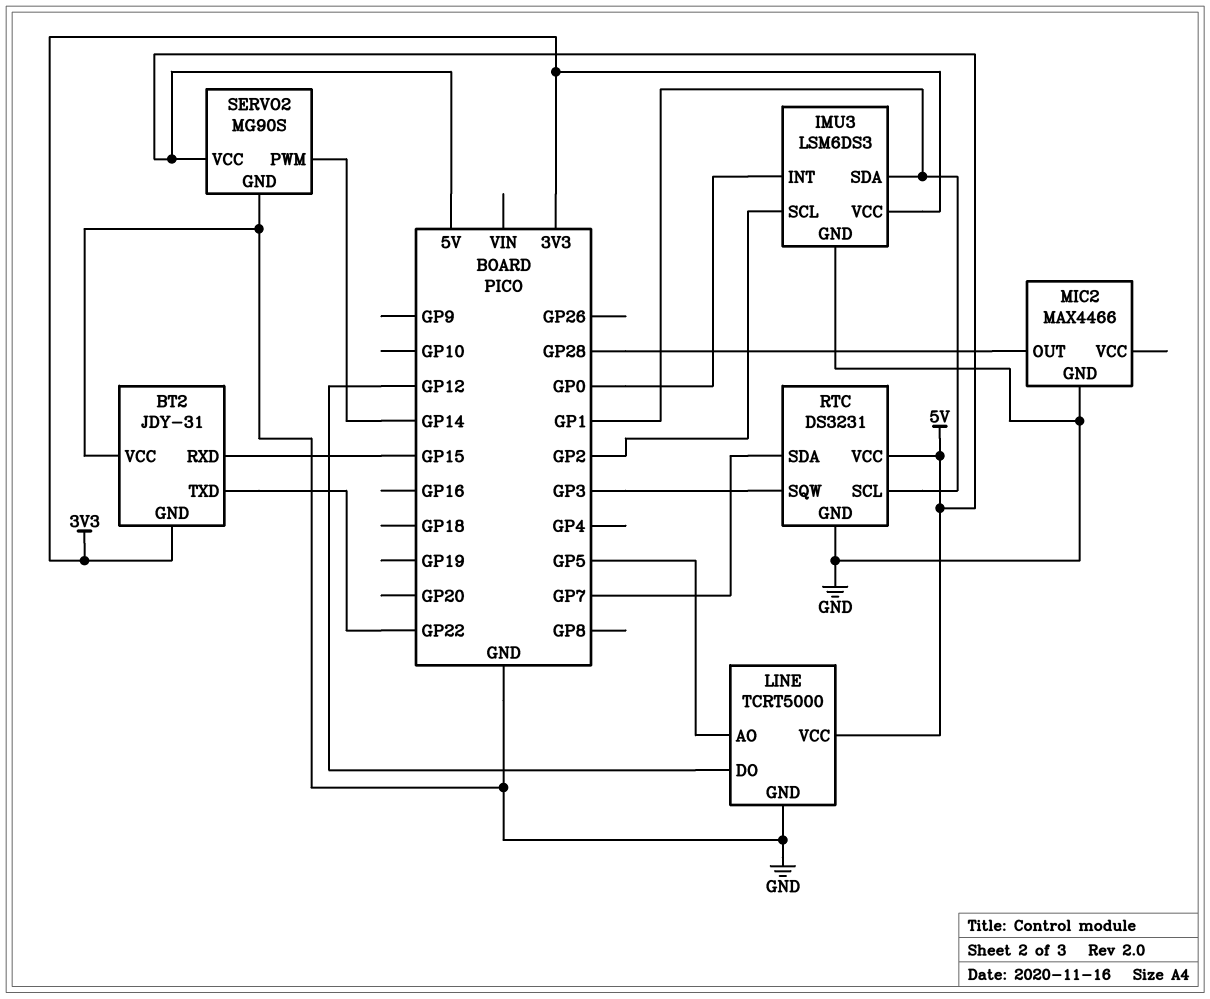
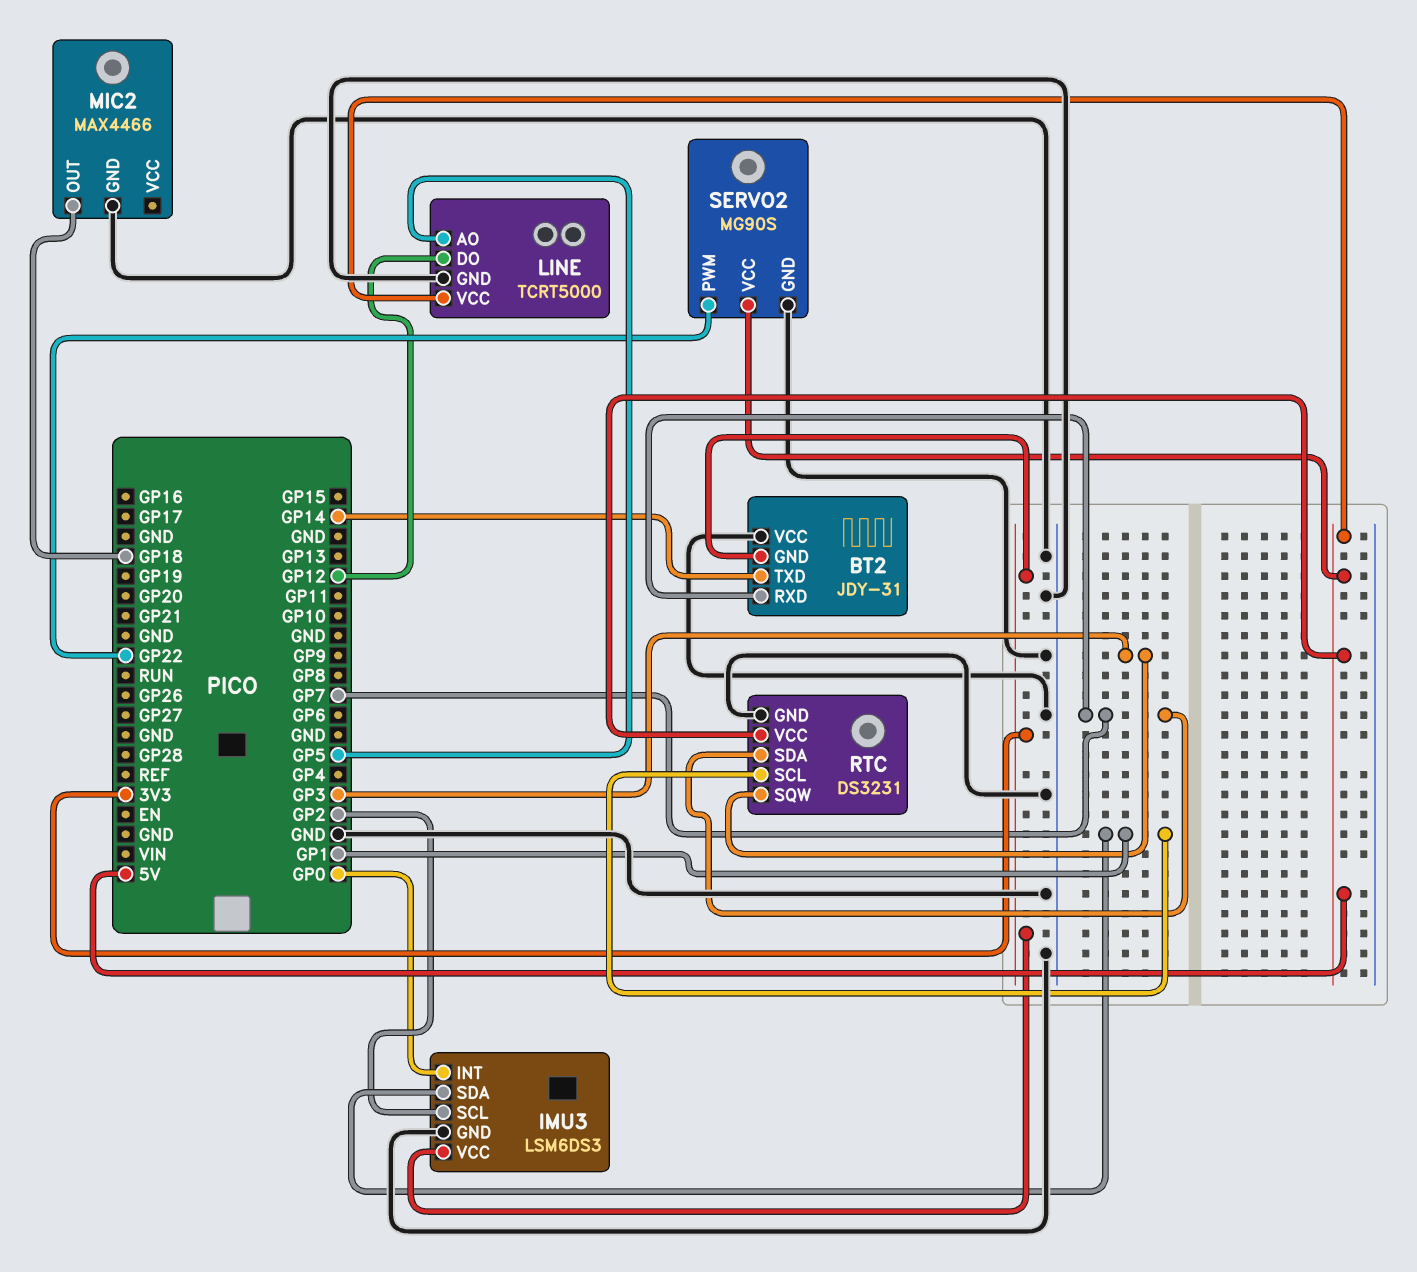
BT2 pin RXD: GP15 -> GP7
BT2 pin TXD: GP22 -> GP14
MIC2 pin OUT: GP28 -> GP18
SERVO2 pin PWM: GP14 -> GP22

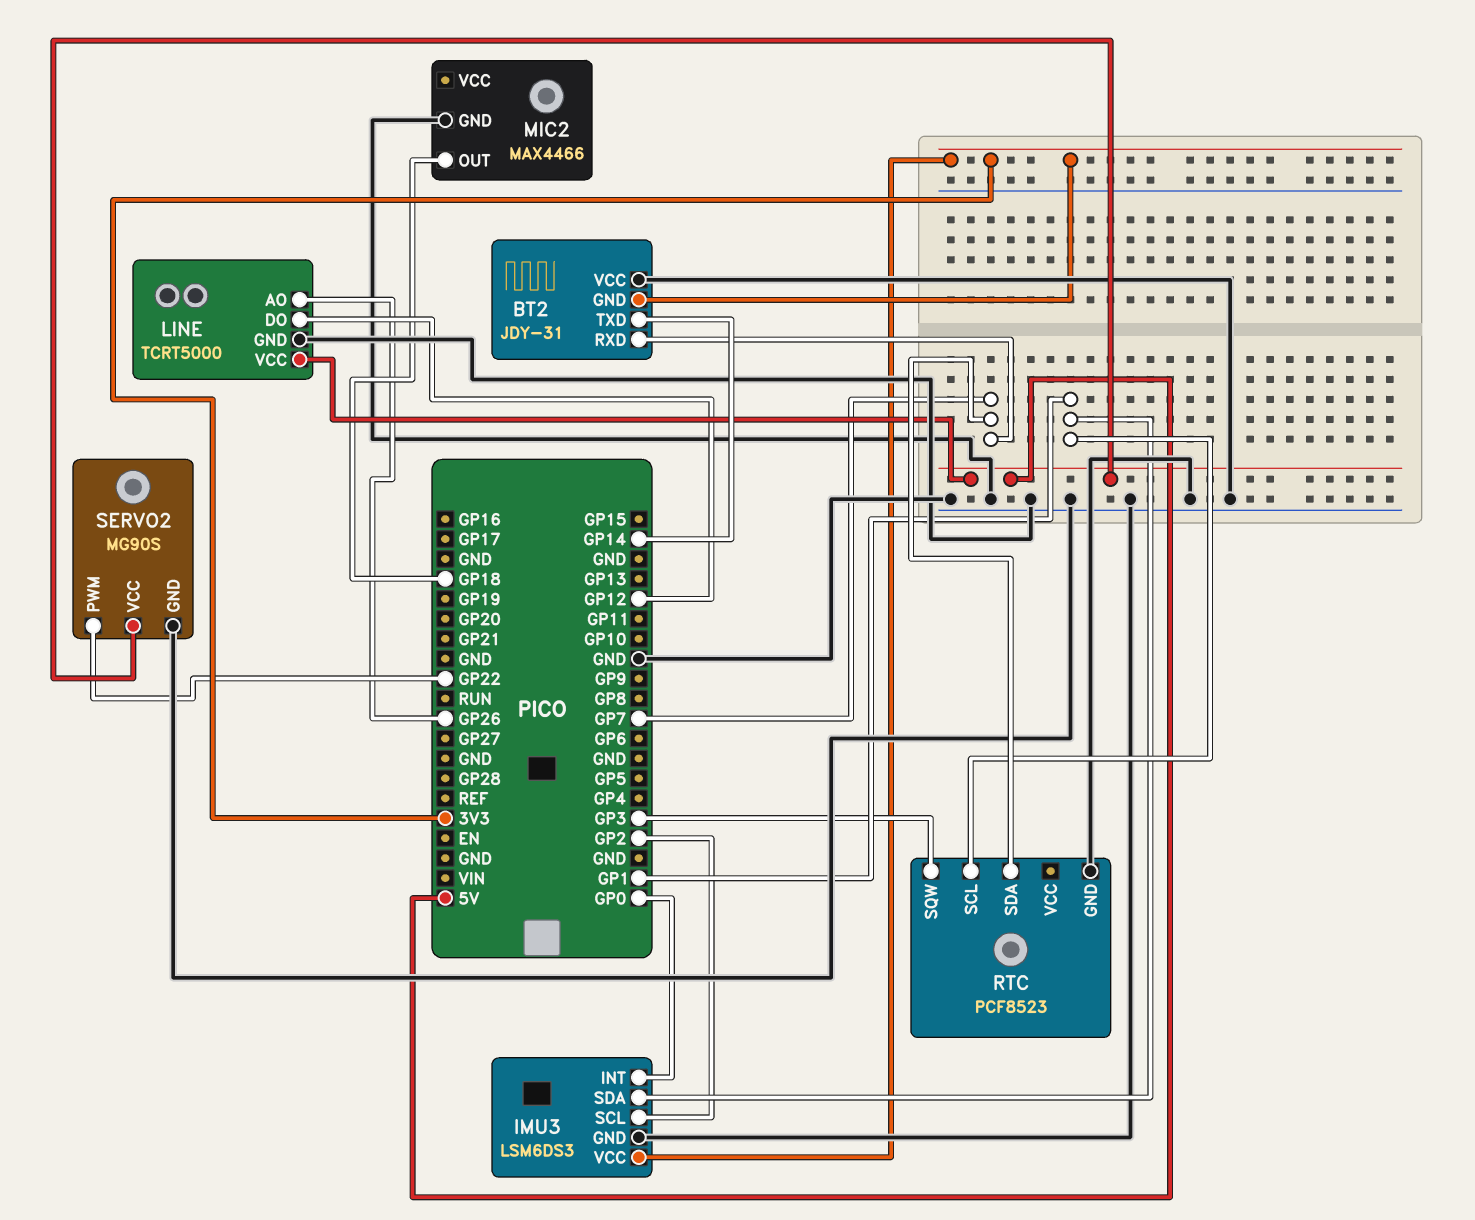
LINE pin AO: GP5 -> GP26
RTC: DS3231 -> PCF8523
RTC pin VCC: 5V -> none

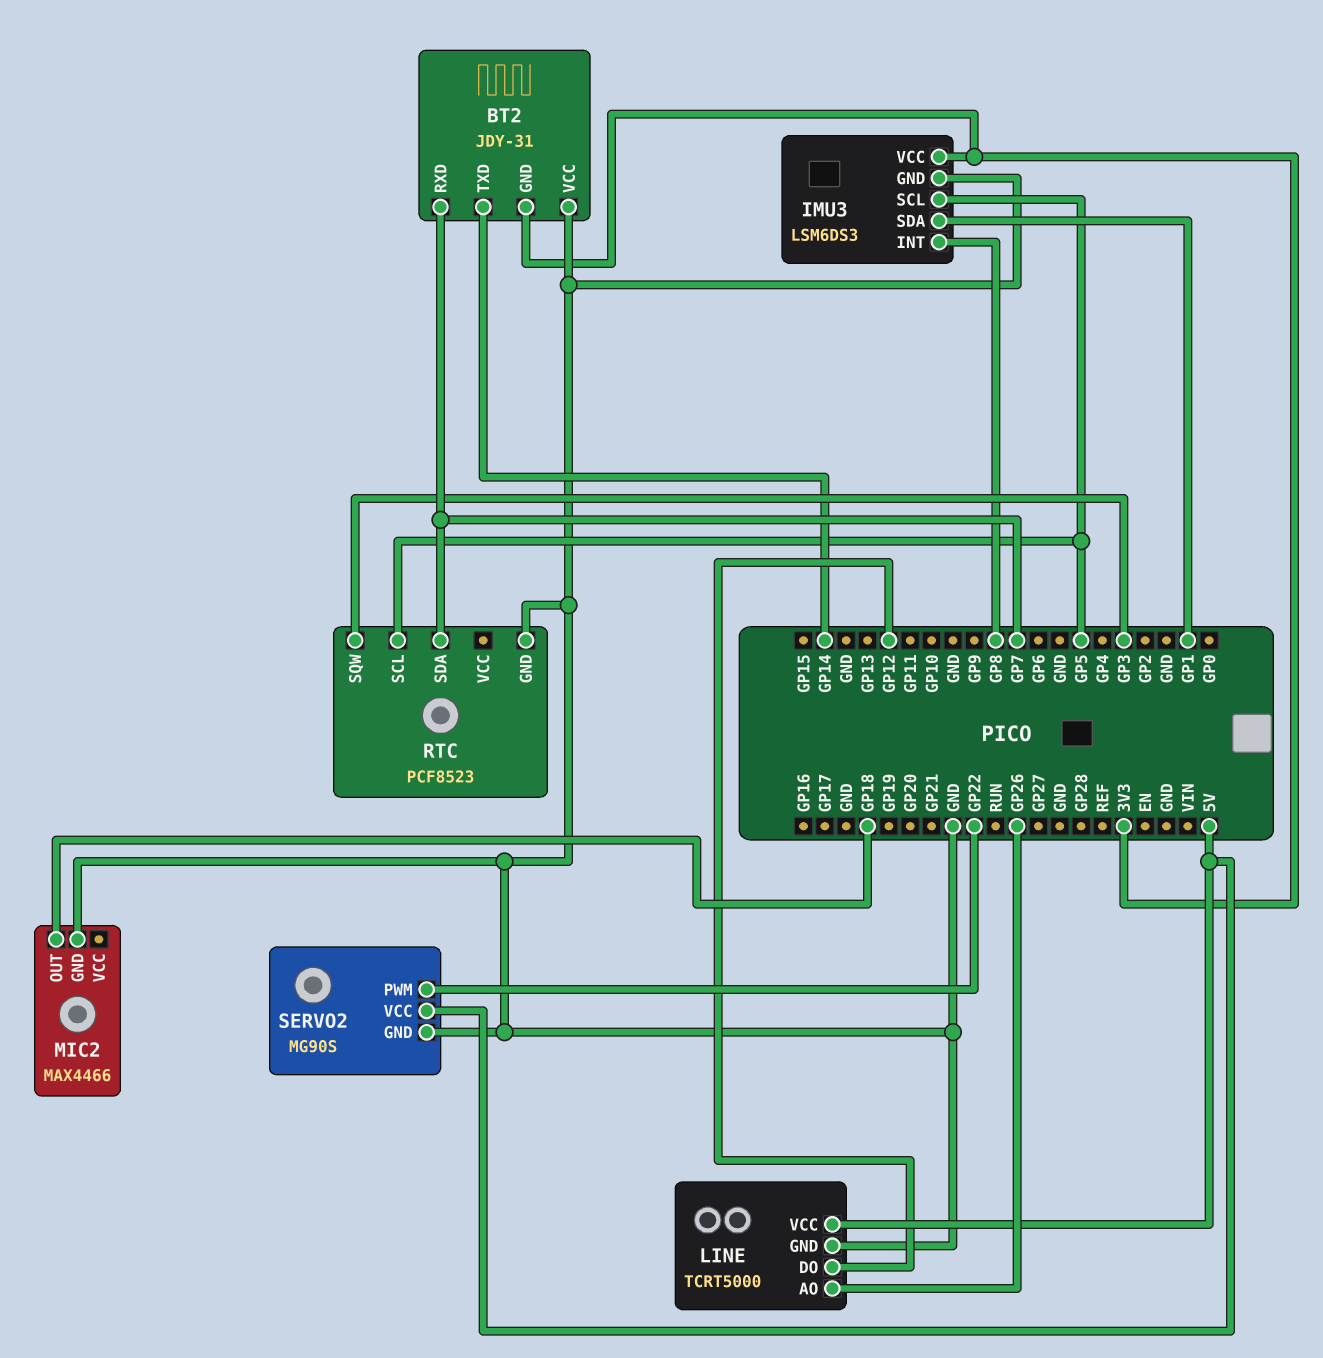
IMU3 pin INT: GP0 -> GP8
IMU3 pin SCL: GP2 -> GP5
RTC pin SCL: GP1 -> GP5

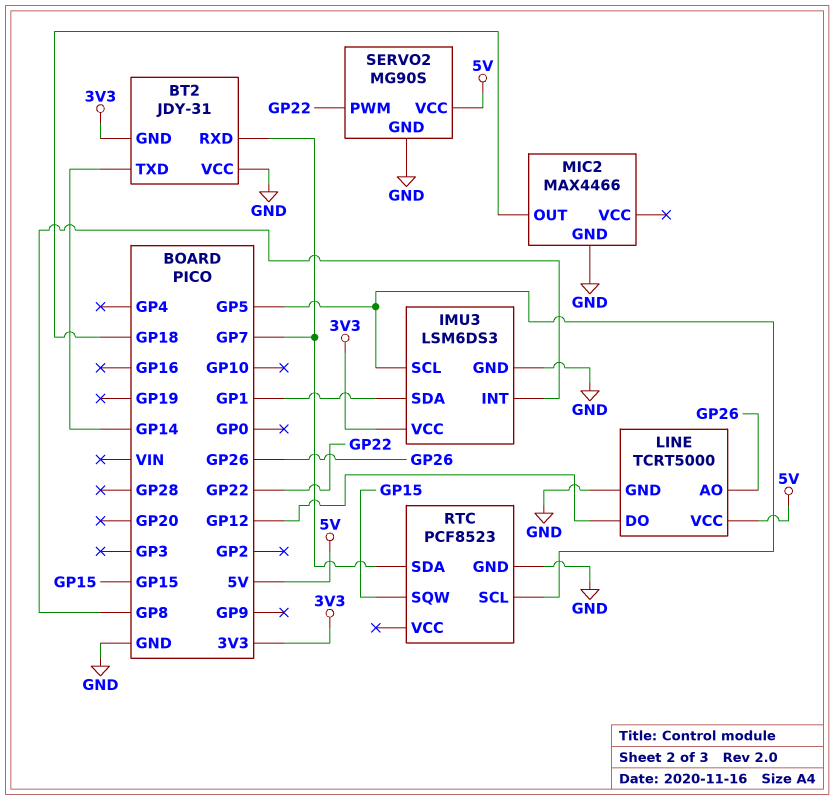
RTC pin SQW: GP3 -> GP15

